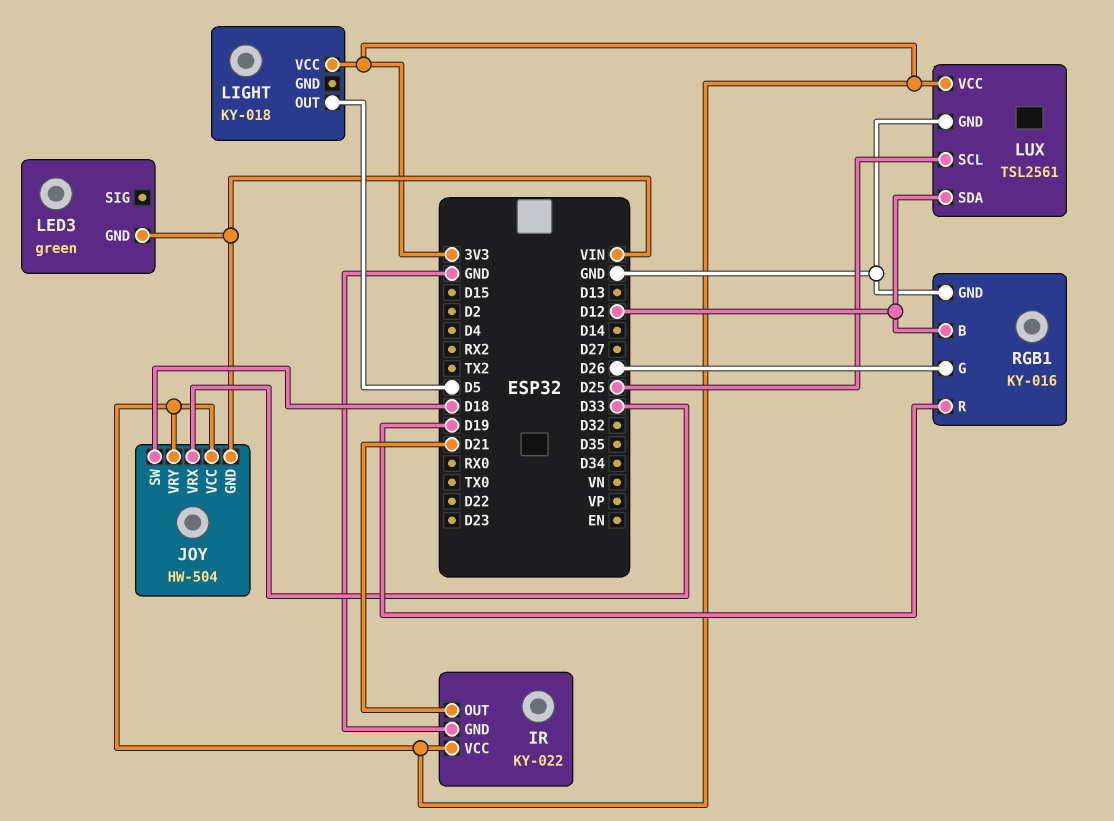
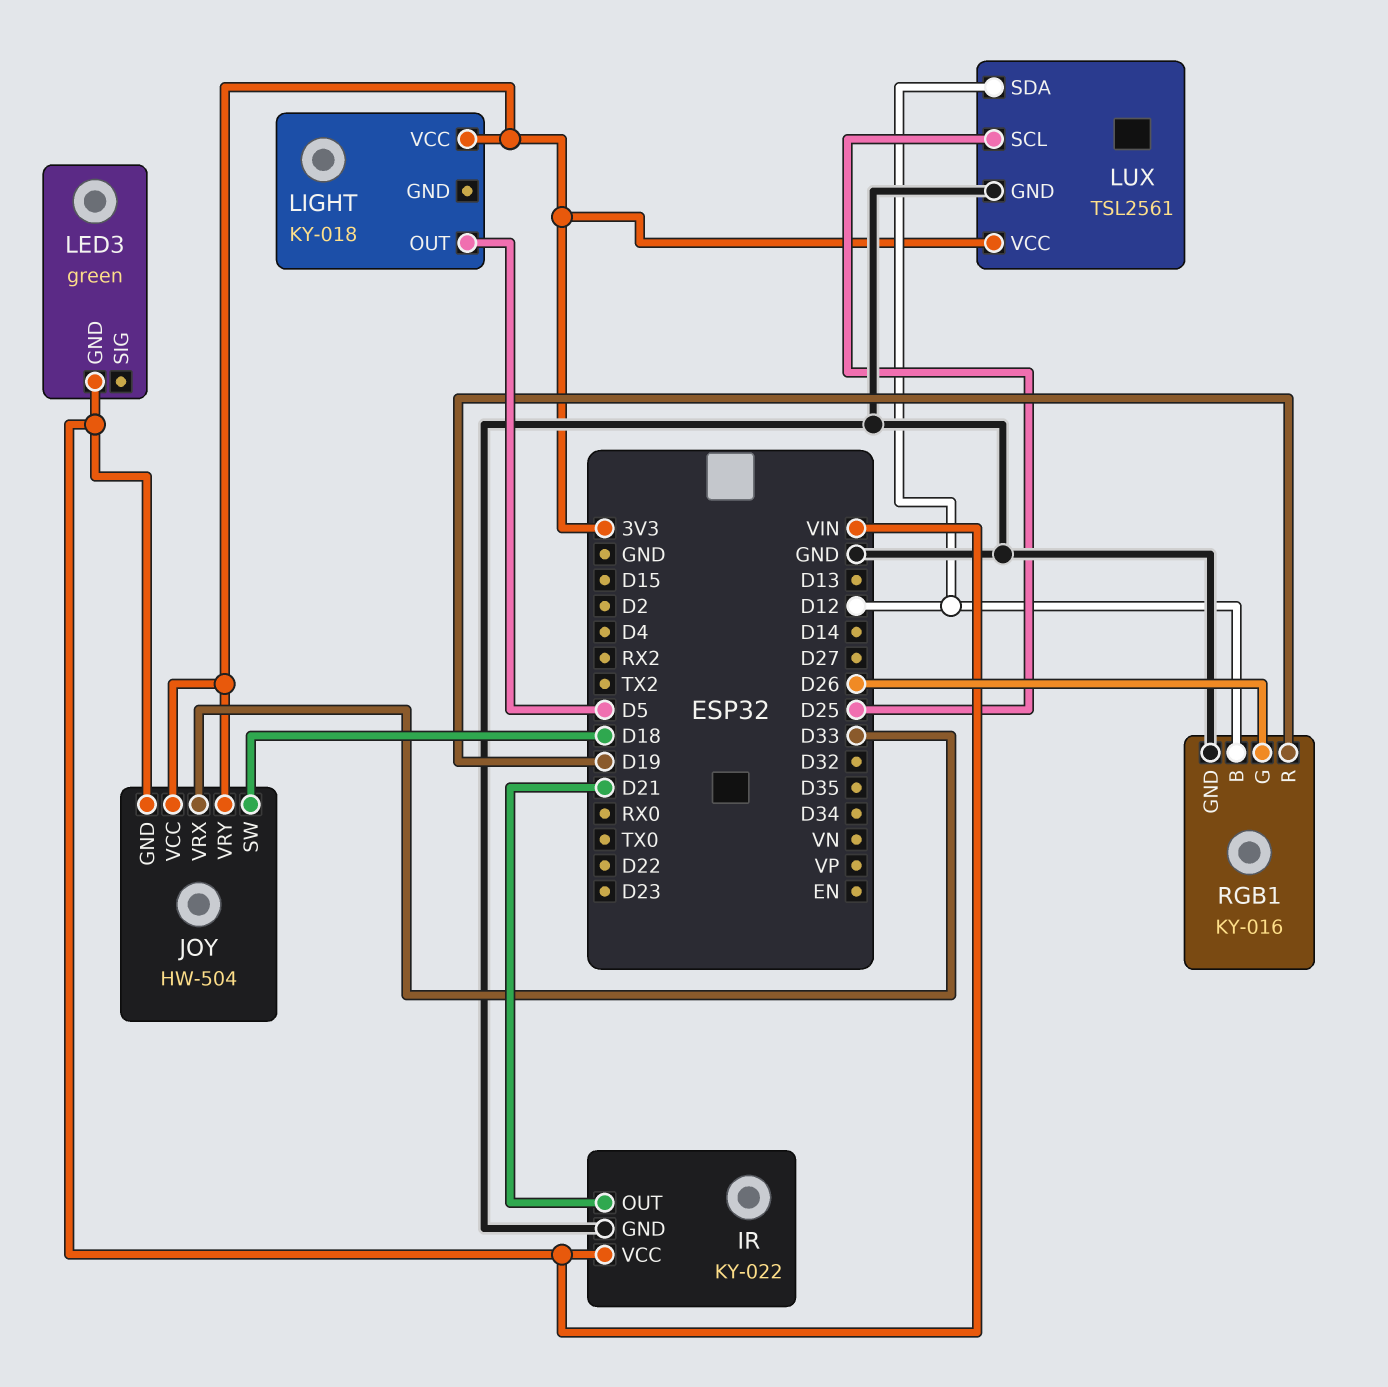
IR pin VCC: 3V3 -> VIN

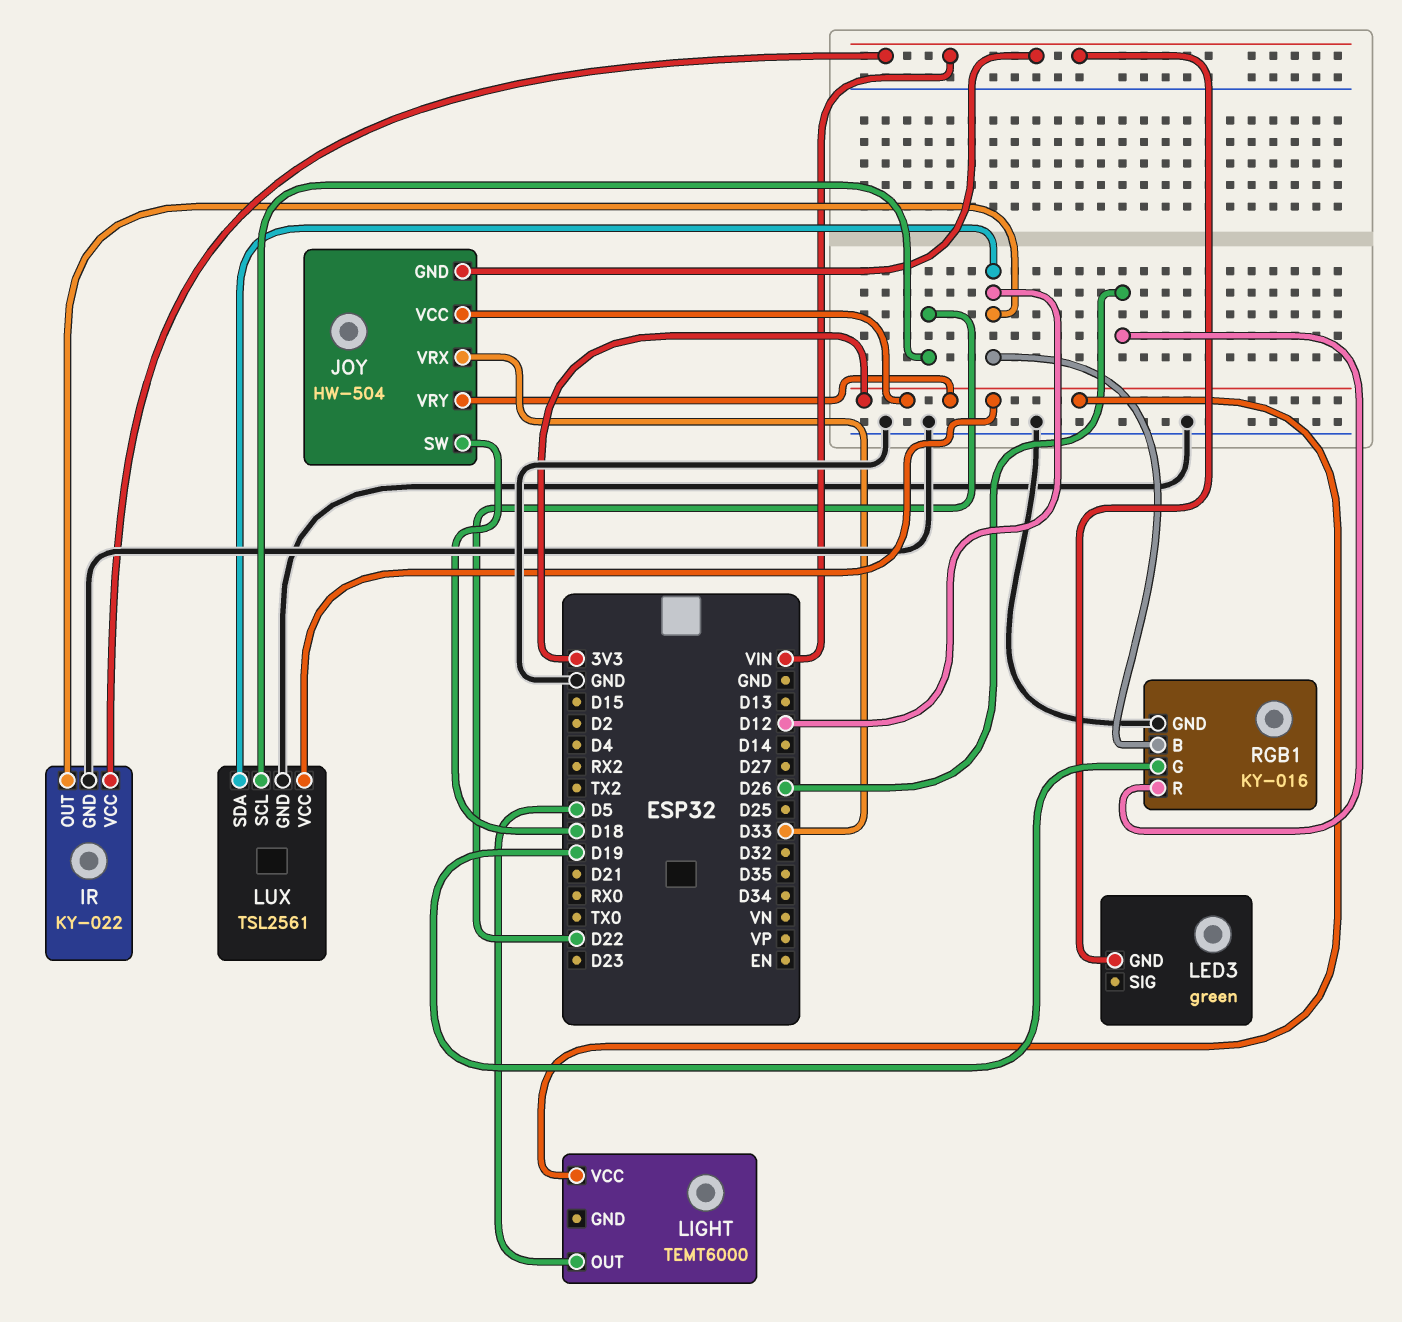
IR pin OUT: D21 -> D12
LIGHT: KY-018 -> TEMT6000
LUX pin SCL: D25 -> D22
RGB1 pin G: D26 -> D19
RGB1 pin R: D19 -> D26

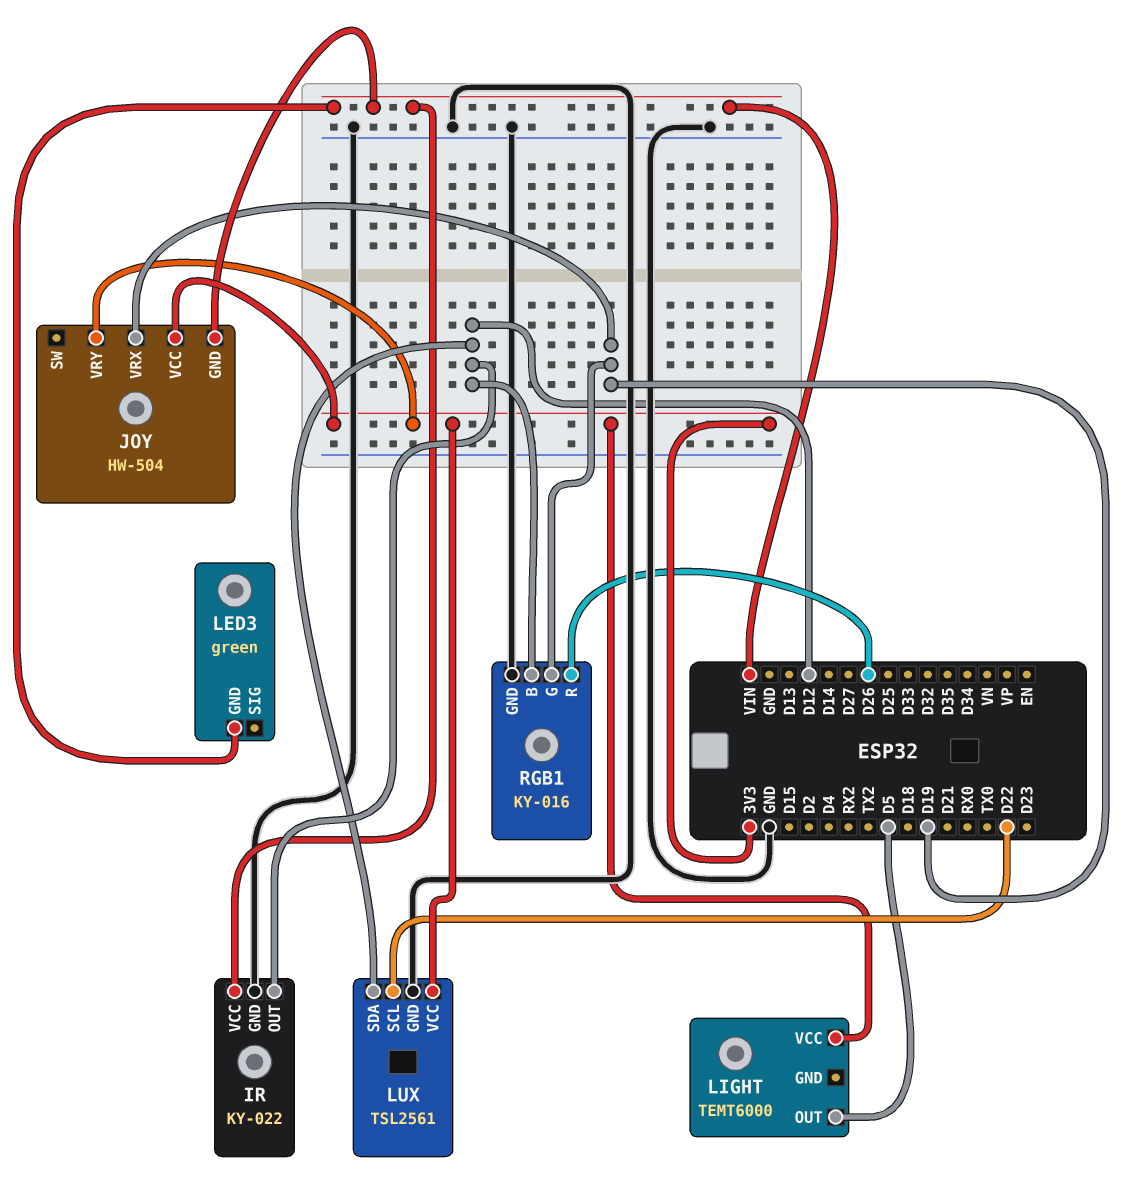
JOY pin SW: D18 -> none
JOY pin VRX: D33 -> D19

